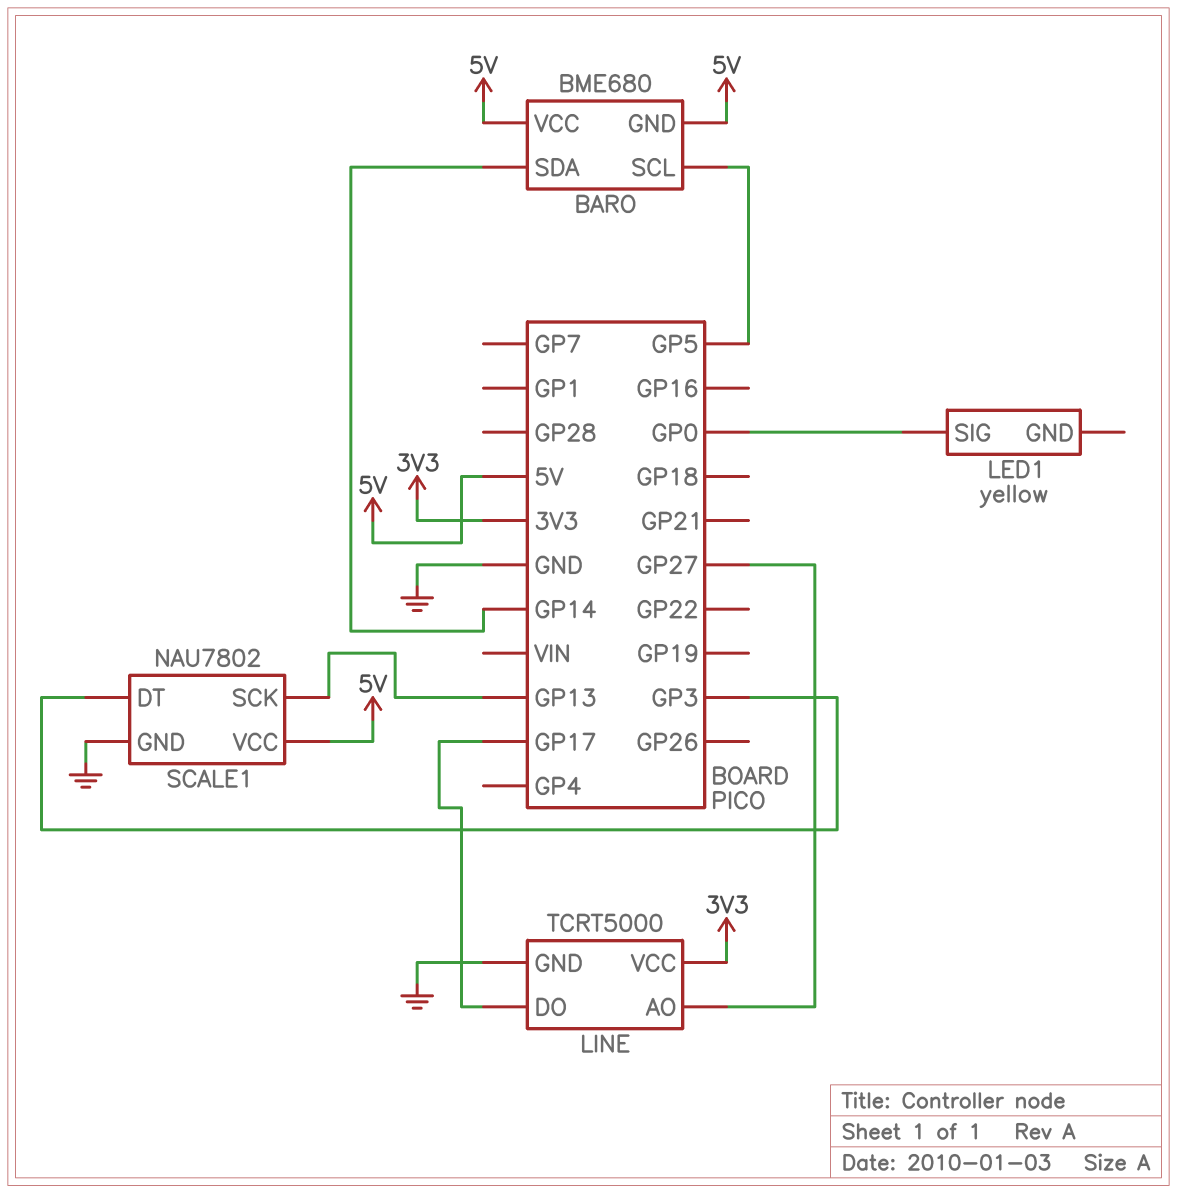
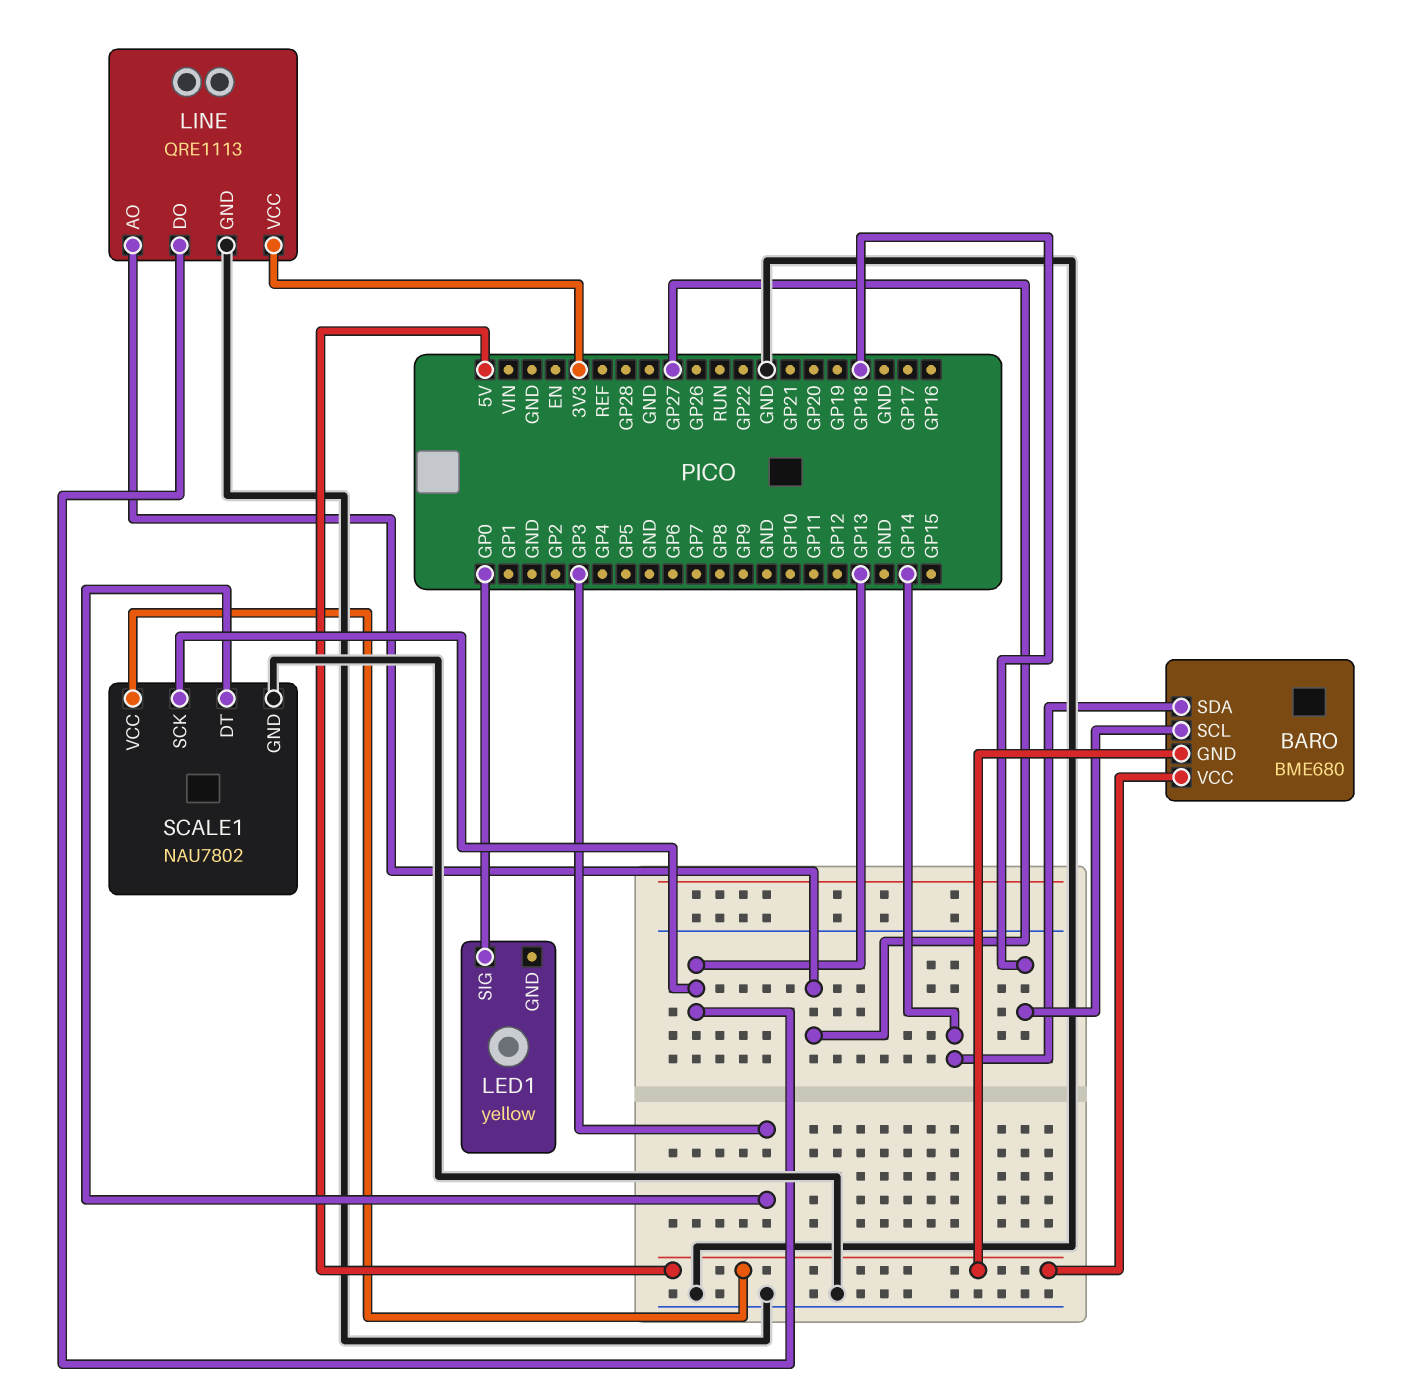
BARO pin SCL: GP5 -> GP18
LINE: TCRT5000 -> QRE1113
LINE pin DO: GP17 -> GP13

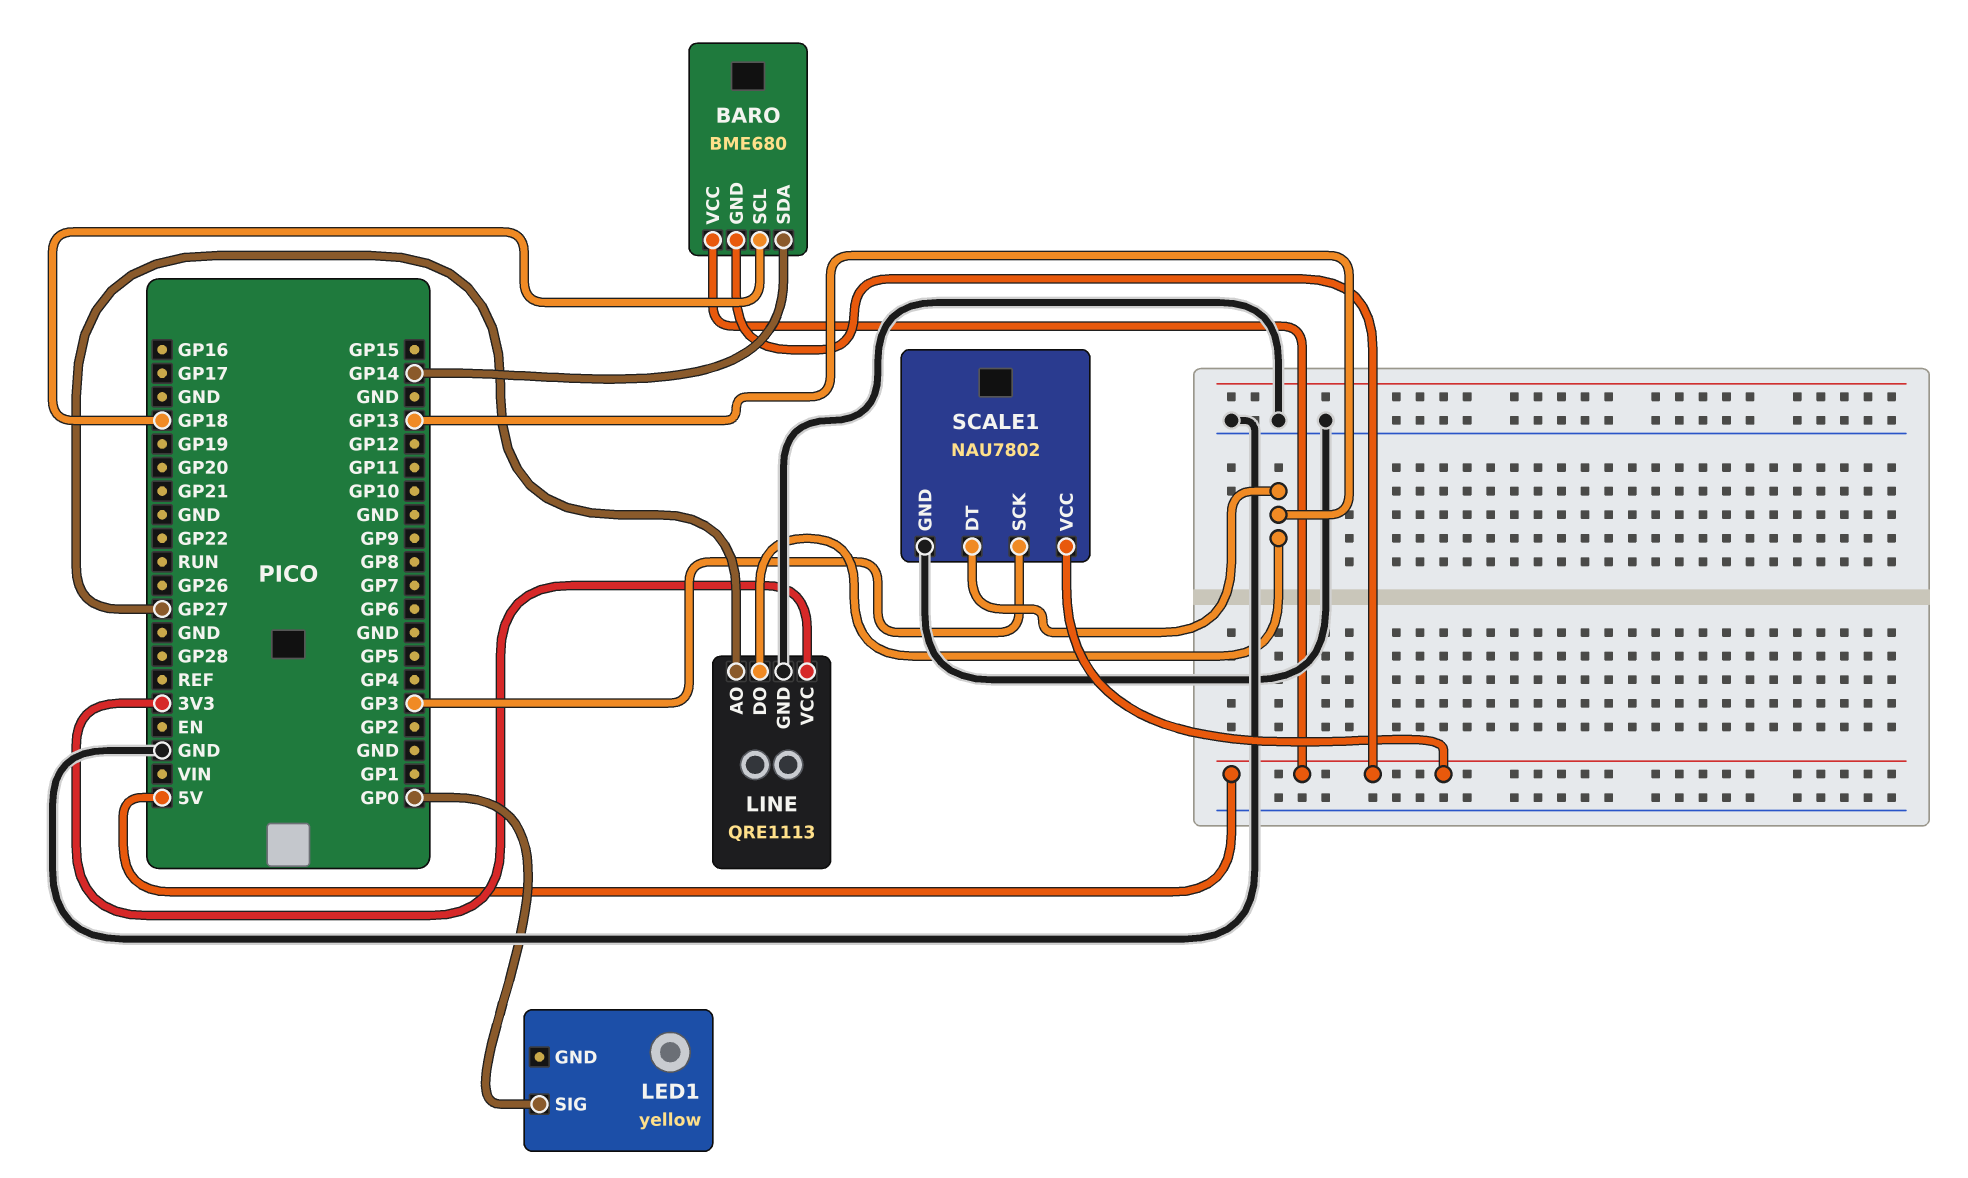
SCALE1 pin DT: GP3 -> GP13
SCALE1 pin SCK: GP13 -> GP3

